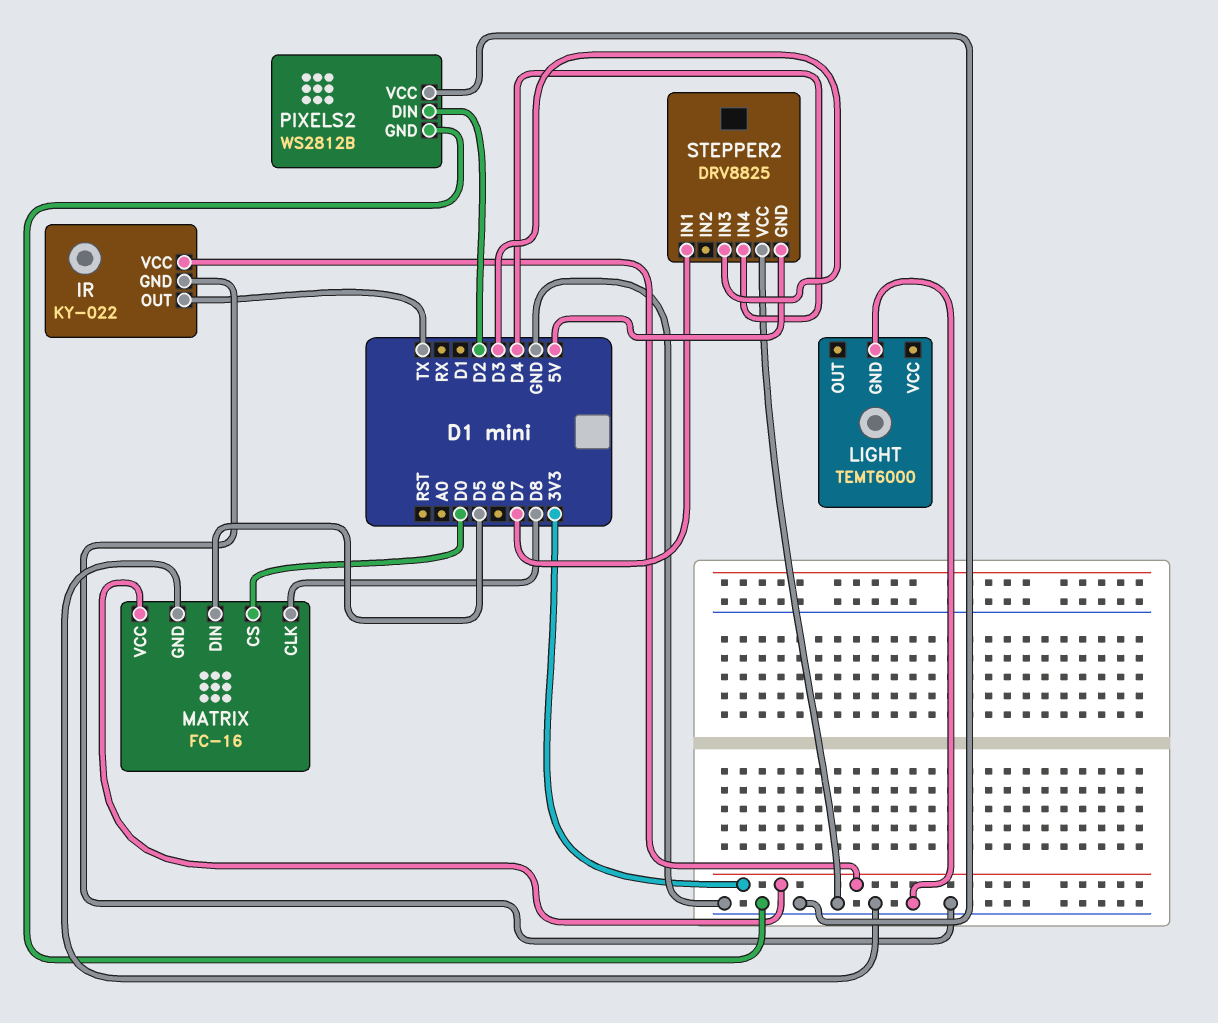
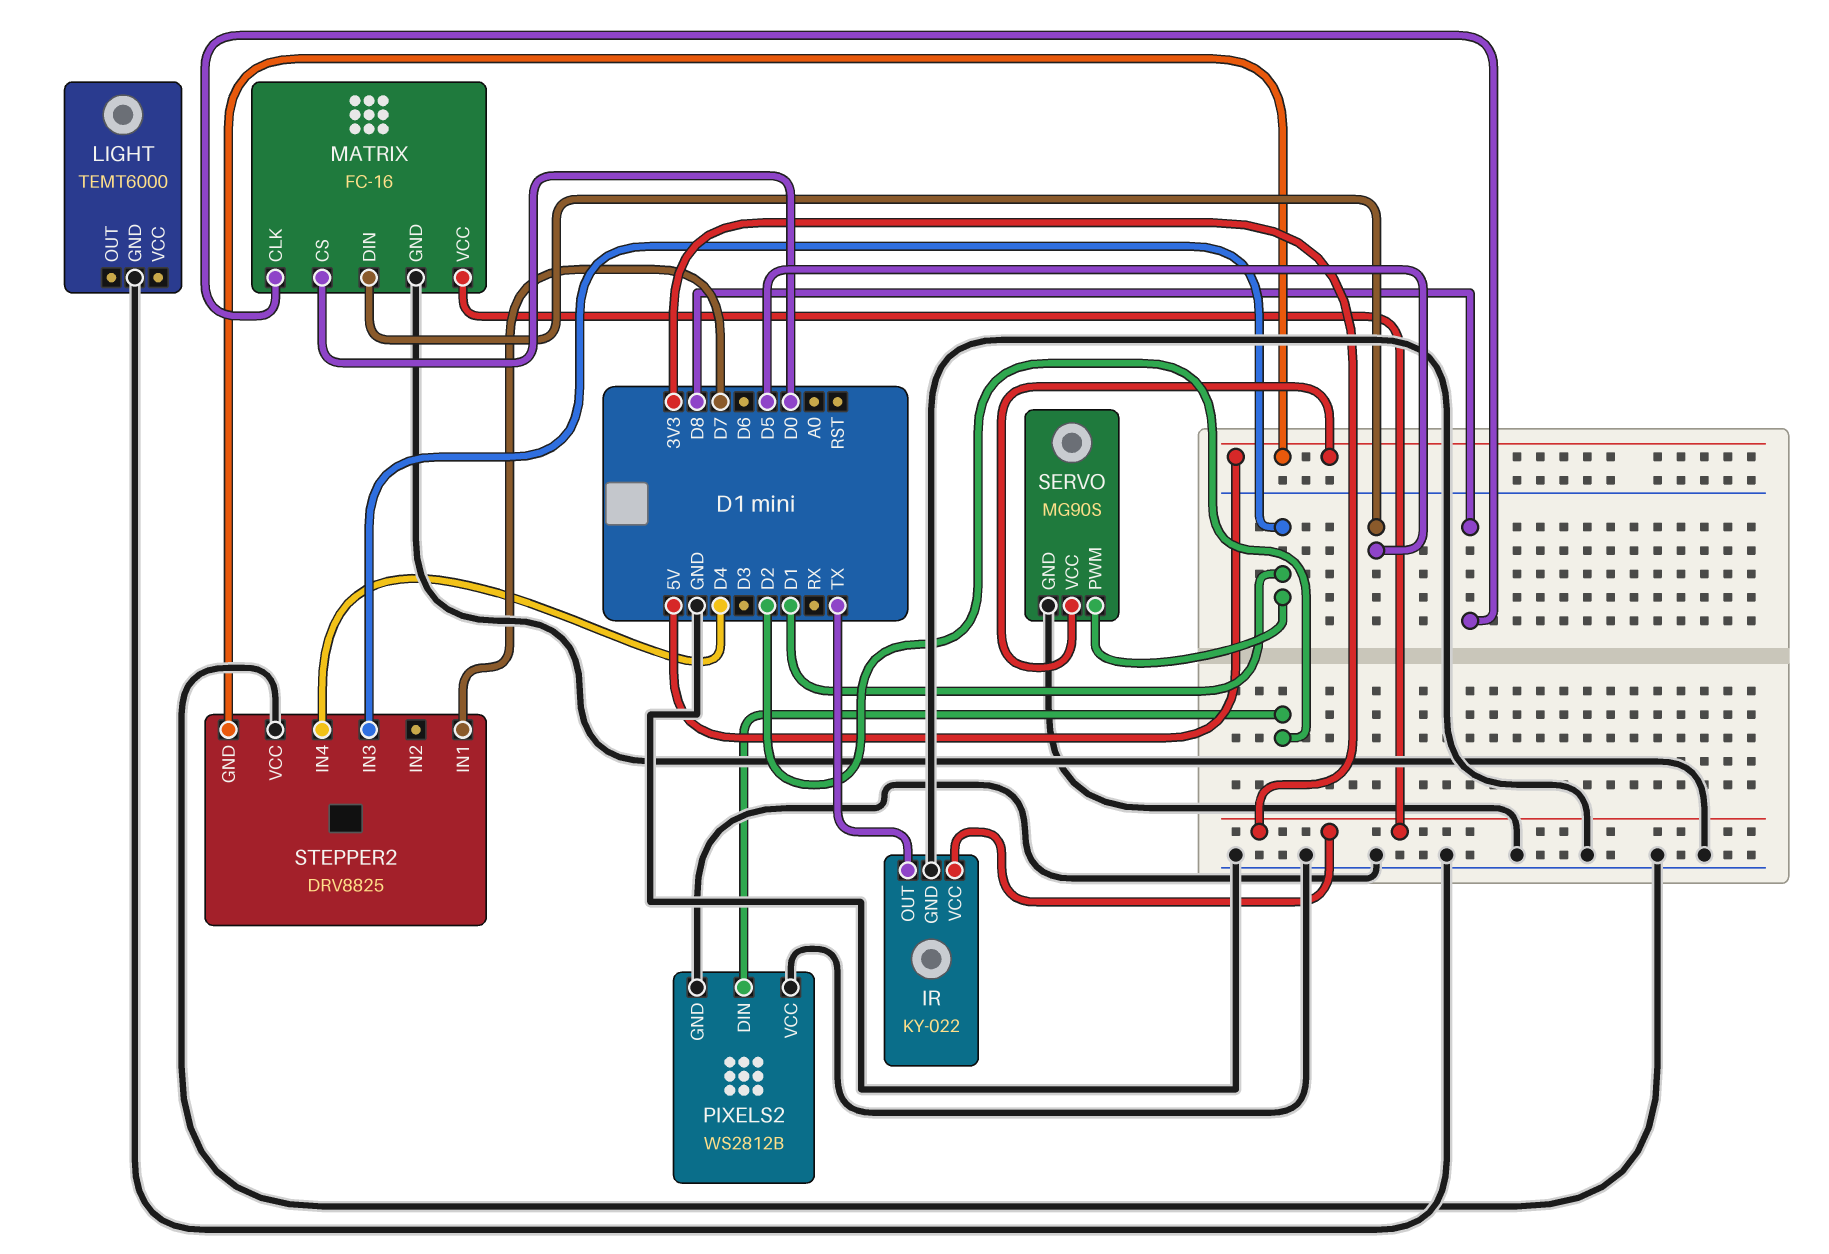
SERVO: none -> MG90S
SERVO pin GND: none -> GND
SERVO pin PWM: none -> D1
SERVO pin VCC: none -> 5V
STEPPER2 pin IN3: D3 -> D1

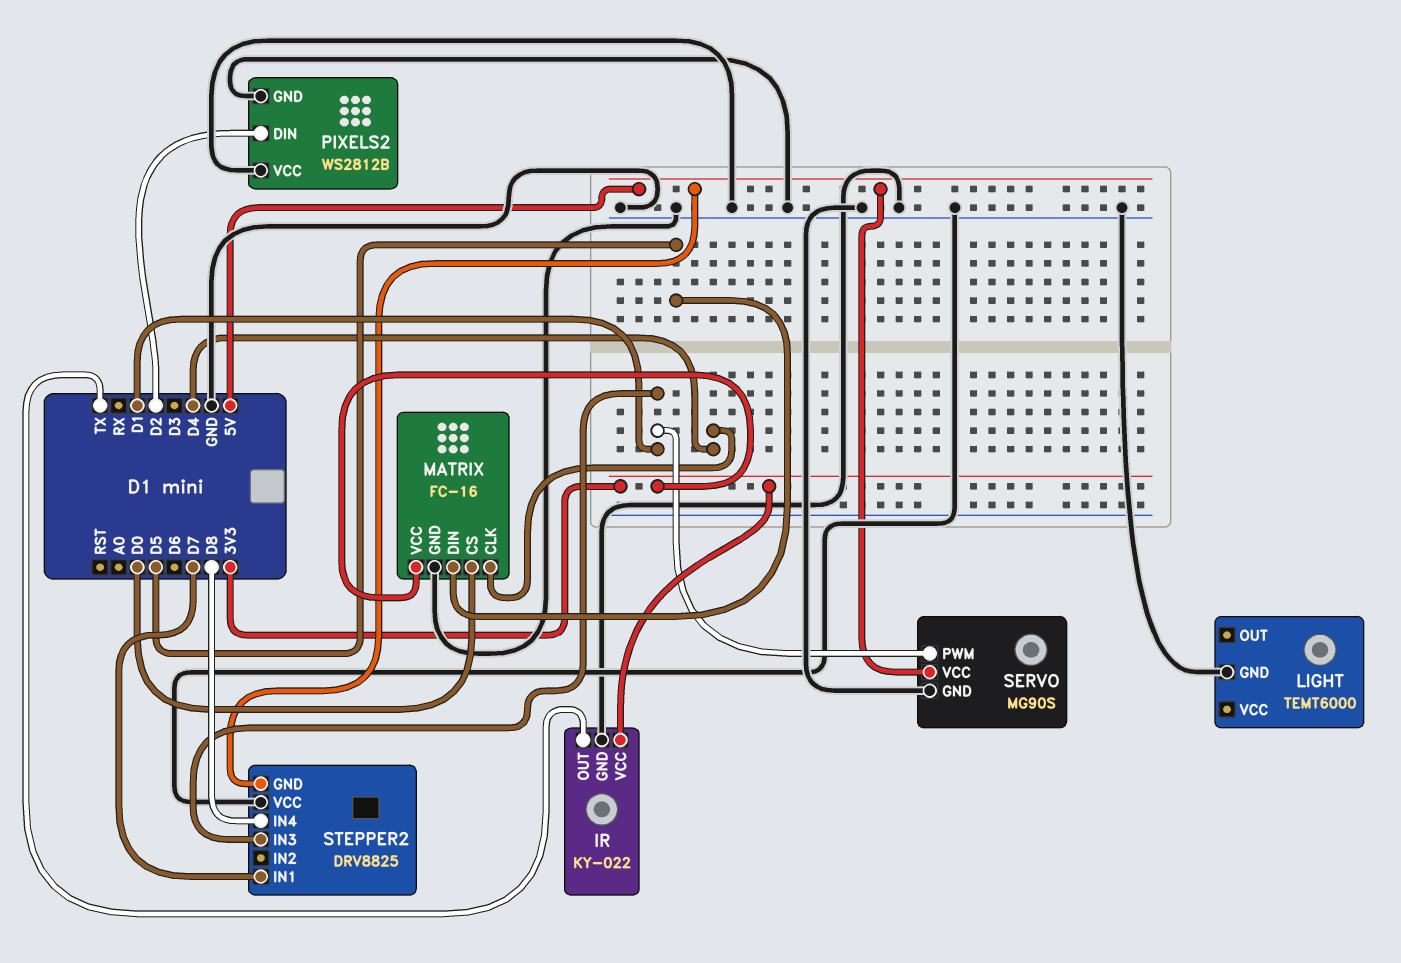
MATRIX pin CLK: D8 -> D4
STEPPER2 pin IN4: D4 -> D8

